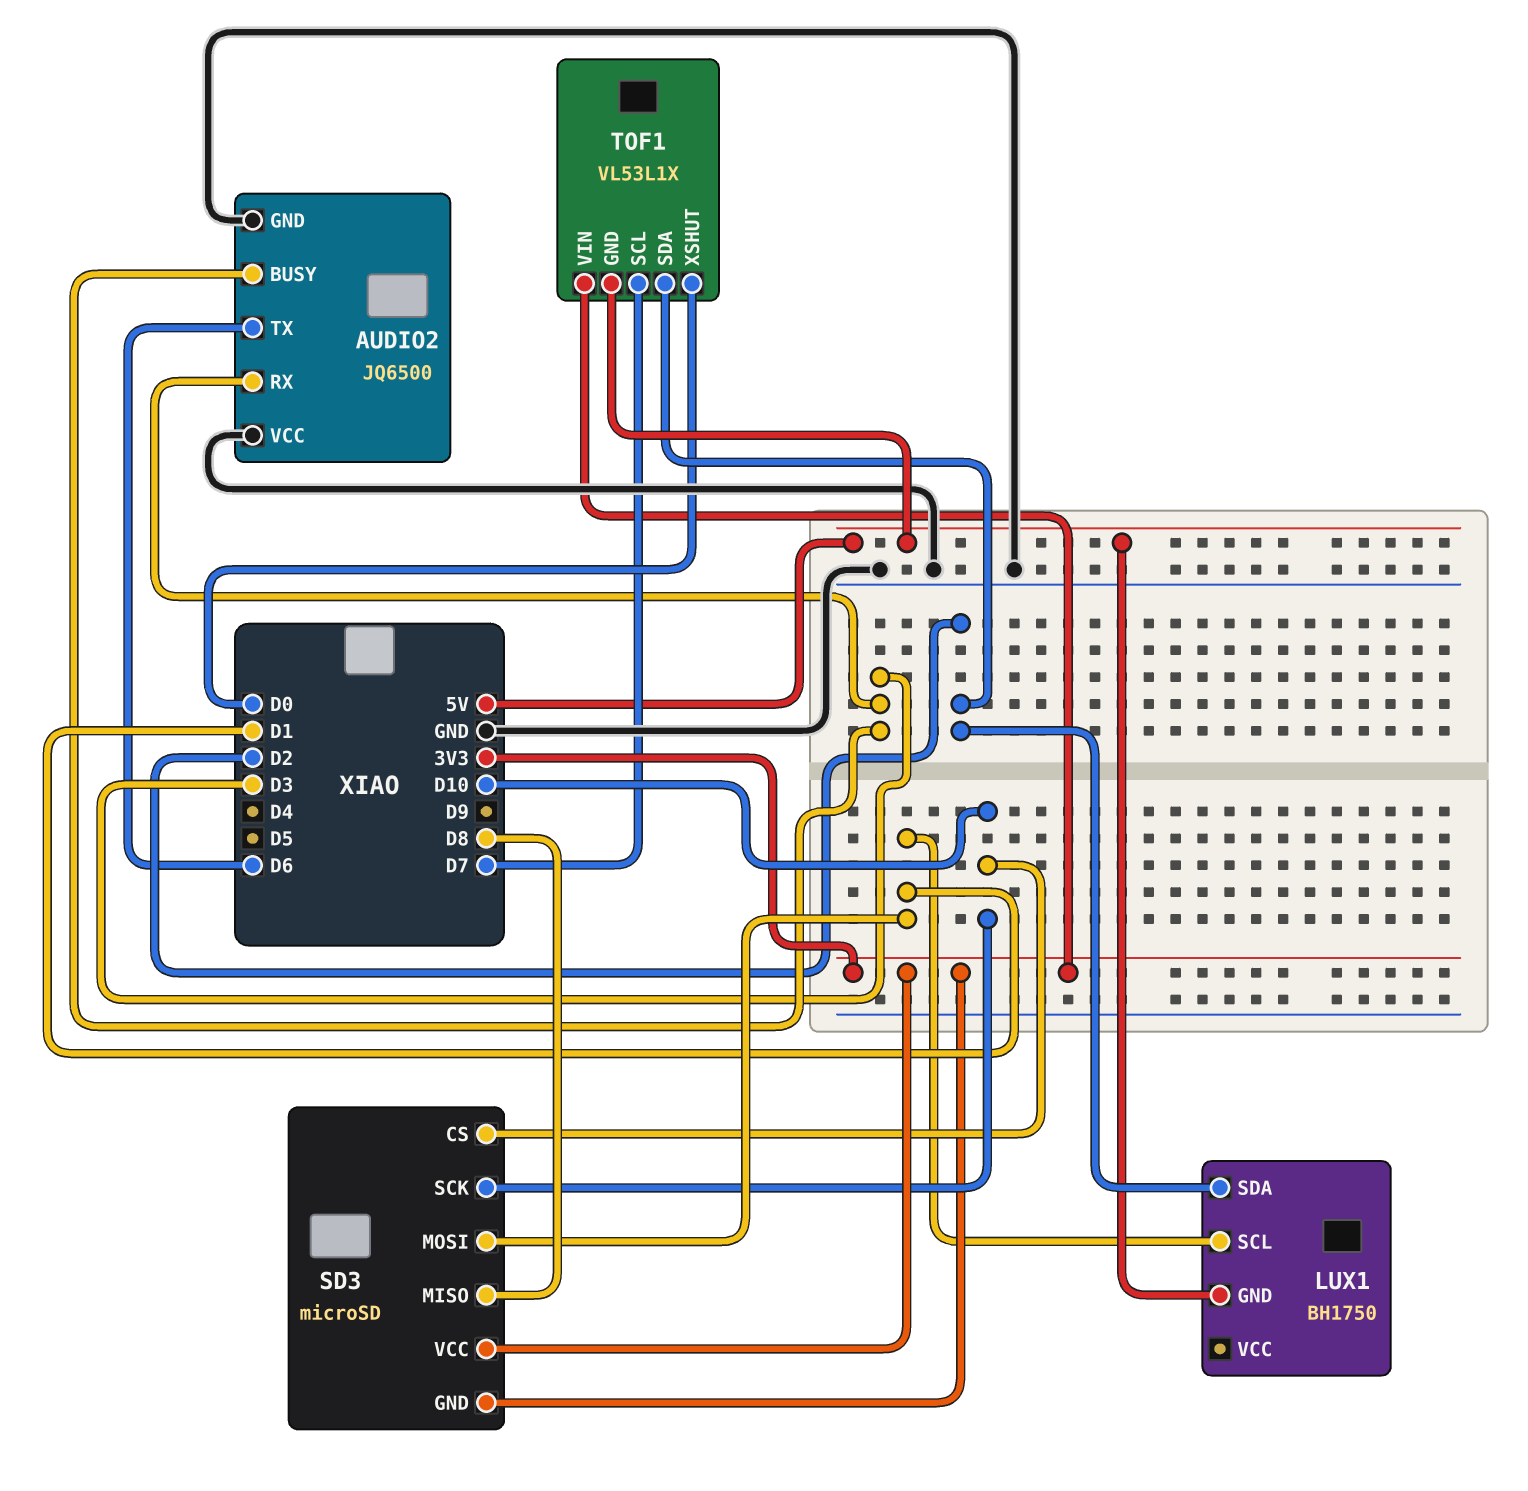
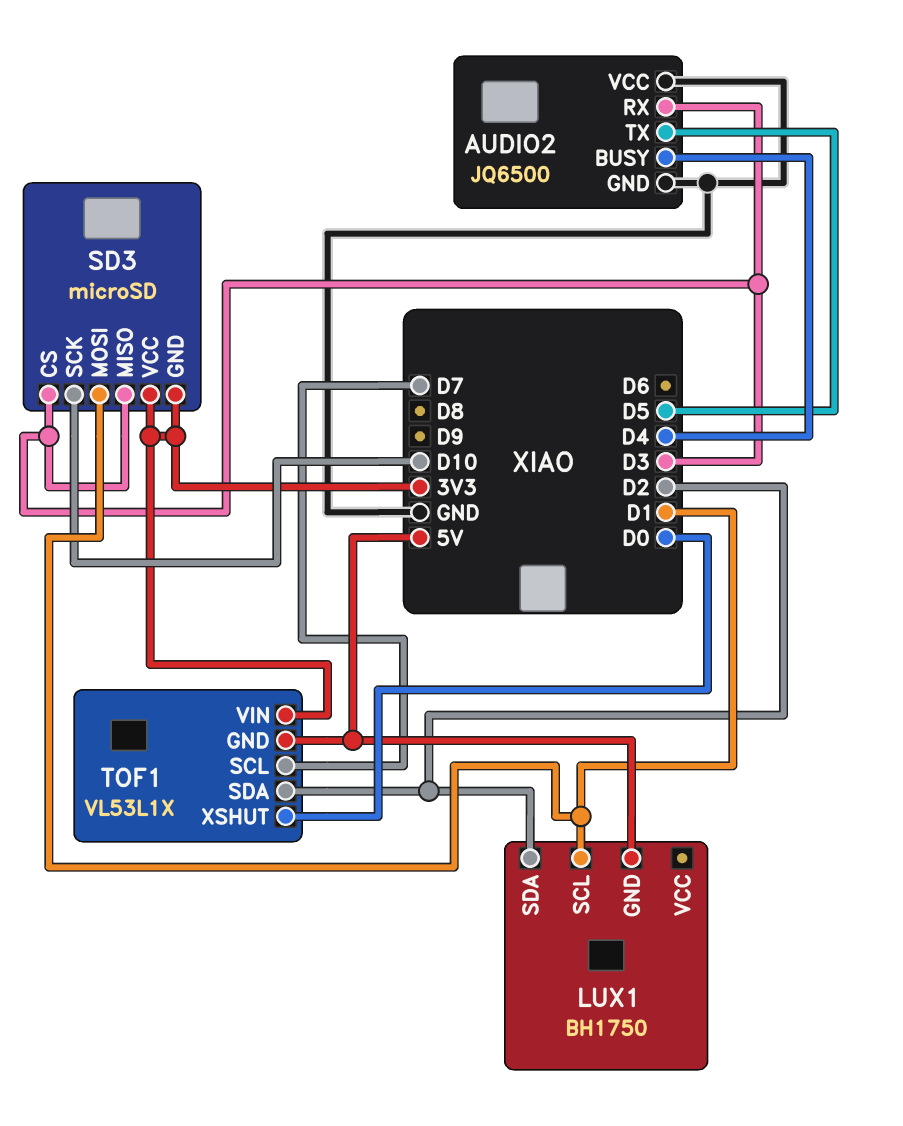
AUDIO2 pin BUSY: D3 -> D4
AUDIO2 pin TX: D6 -> D5
SD3 pin CS: D10 -> D3
SD3 pin MISO: D8 -> D3

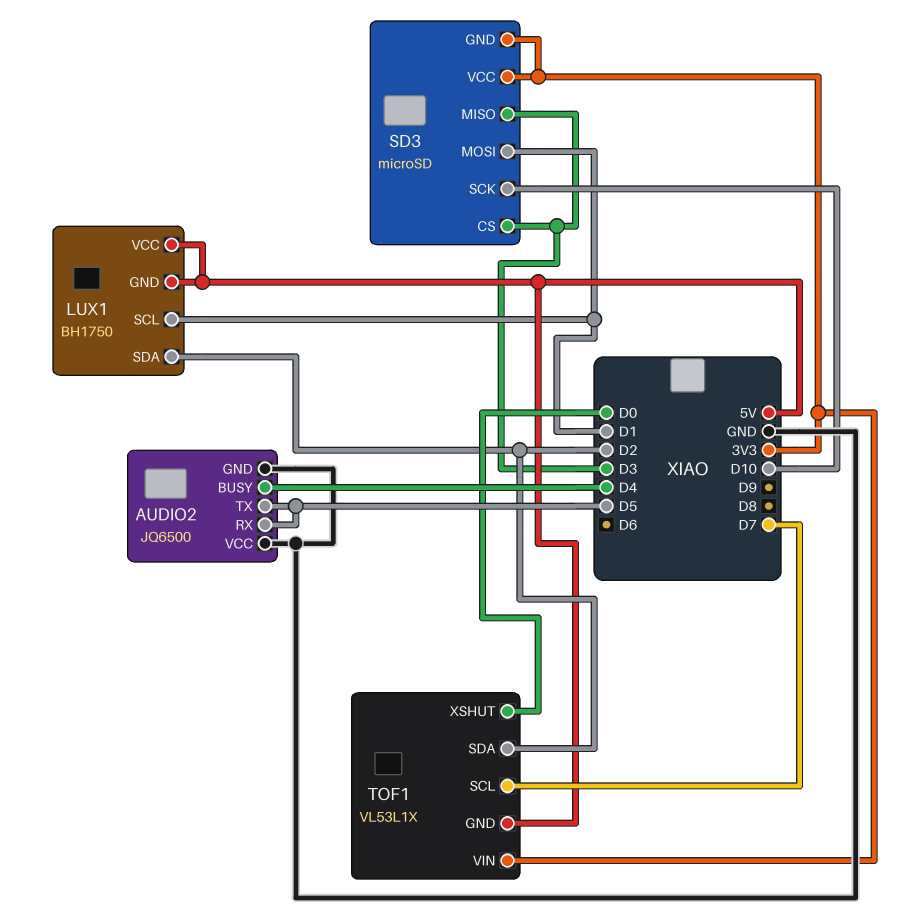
AUDIO2 pin RX: D3 -> D5
LUX1 pin VCC: none -> 5V

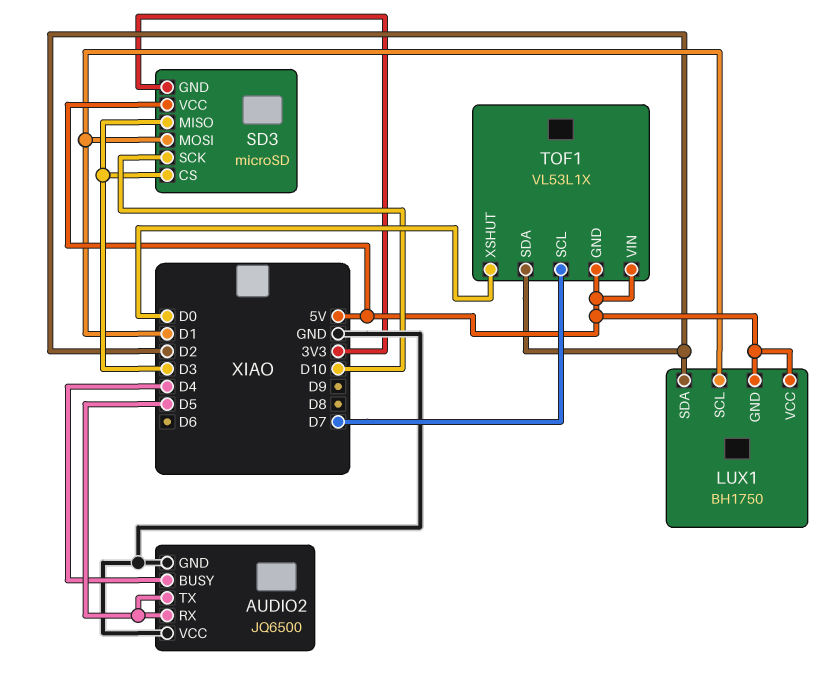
SD3 pin VCC: 3V3 -> 5V
TOF1 pin VIN: 3V3 -> 5V

